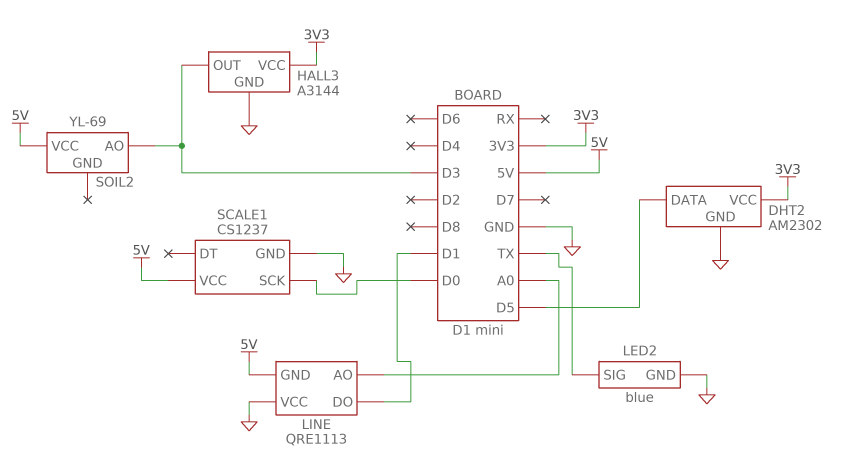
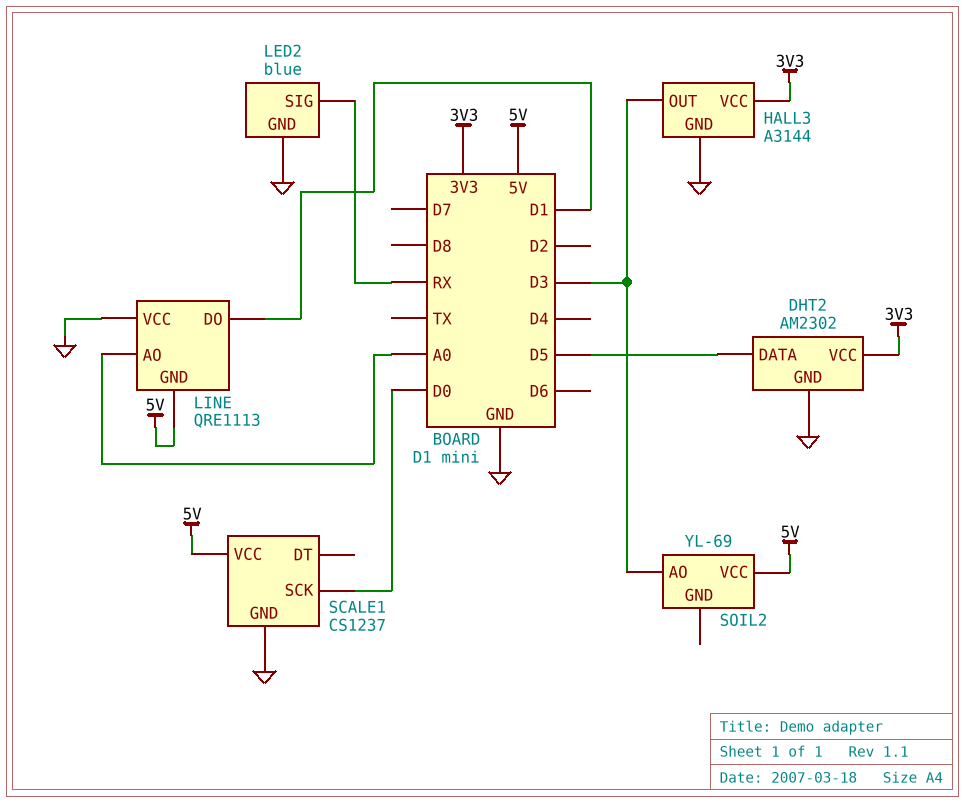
LED2 pin SIG: TX -> RX

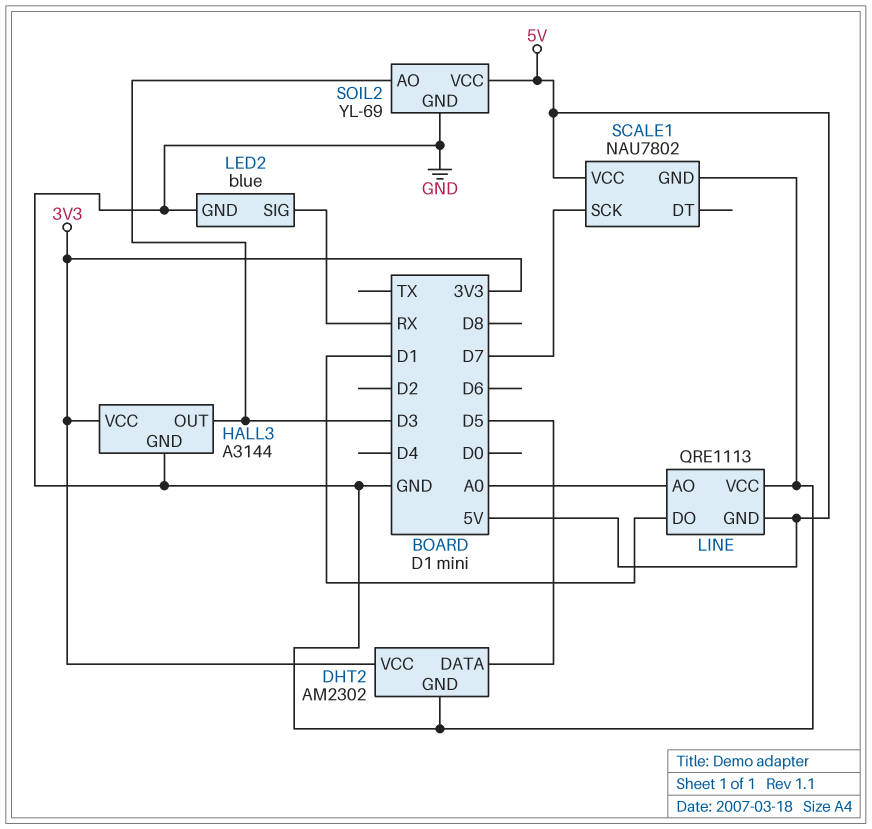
SCALE1: CS1237 -> NAU7802
SCALE1 pin SCK: D0 -> D7
SOIL2 pin GND: none -> GND

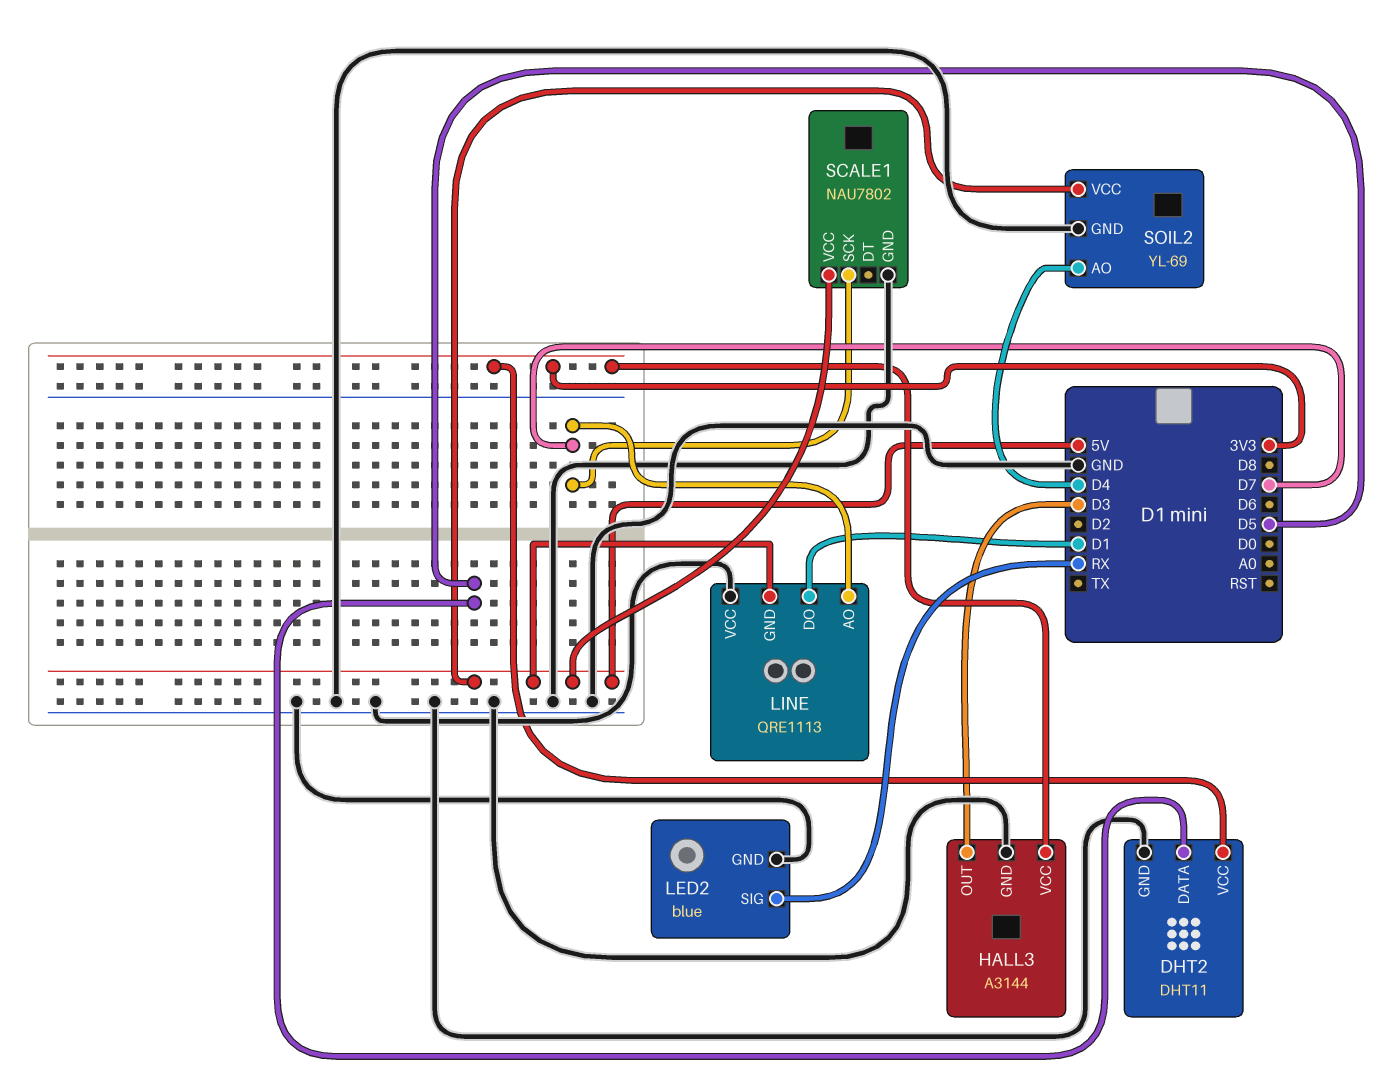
DHT2: AM2302 -> DHT11
LINE pin AO: A0 -> D7
SOIL2 pin AO: D3 -> D4

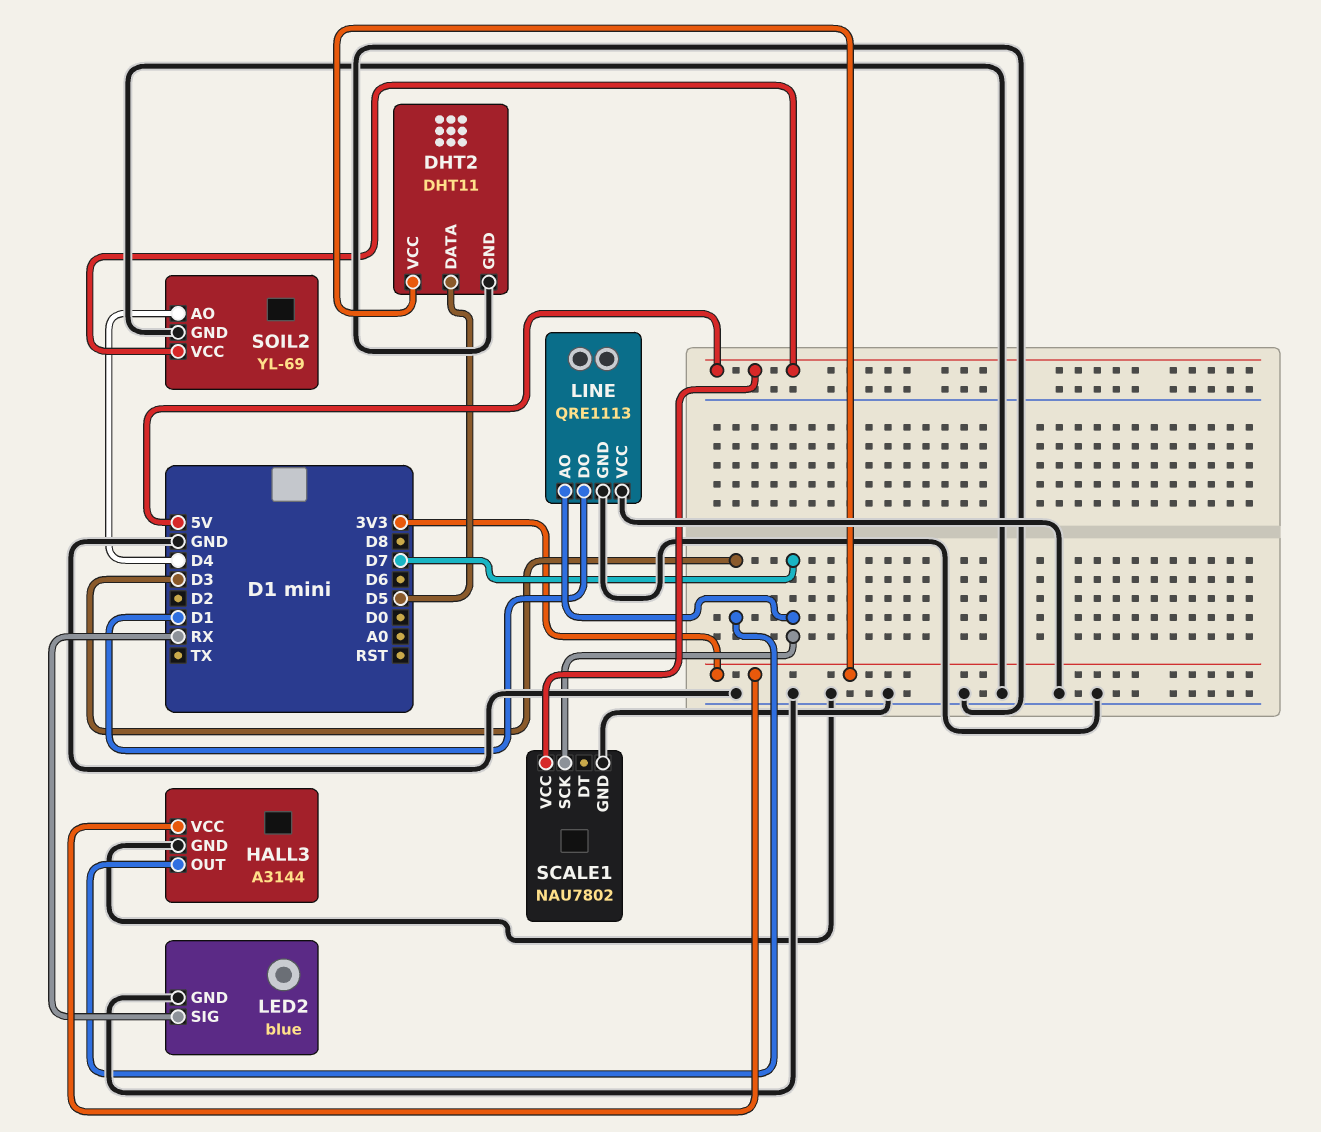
LINE pin GND: 5V -> GND

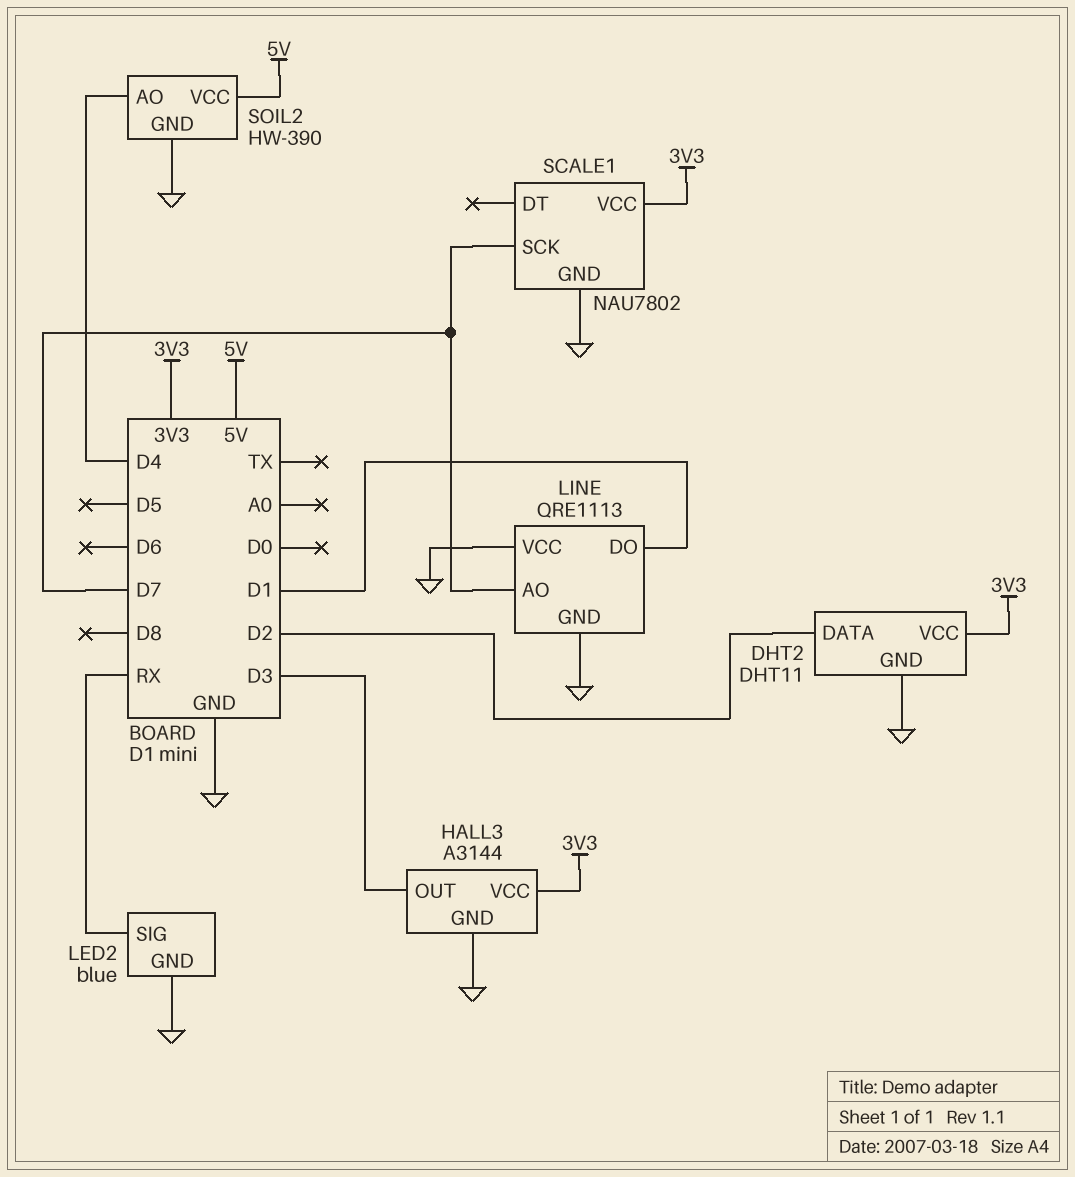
DHT2 pin DATA: D5 -> D2
SCALE1 pin VCC: 5V -> 3V3
SOIL2: YL-69 -> HW-390

